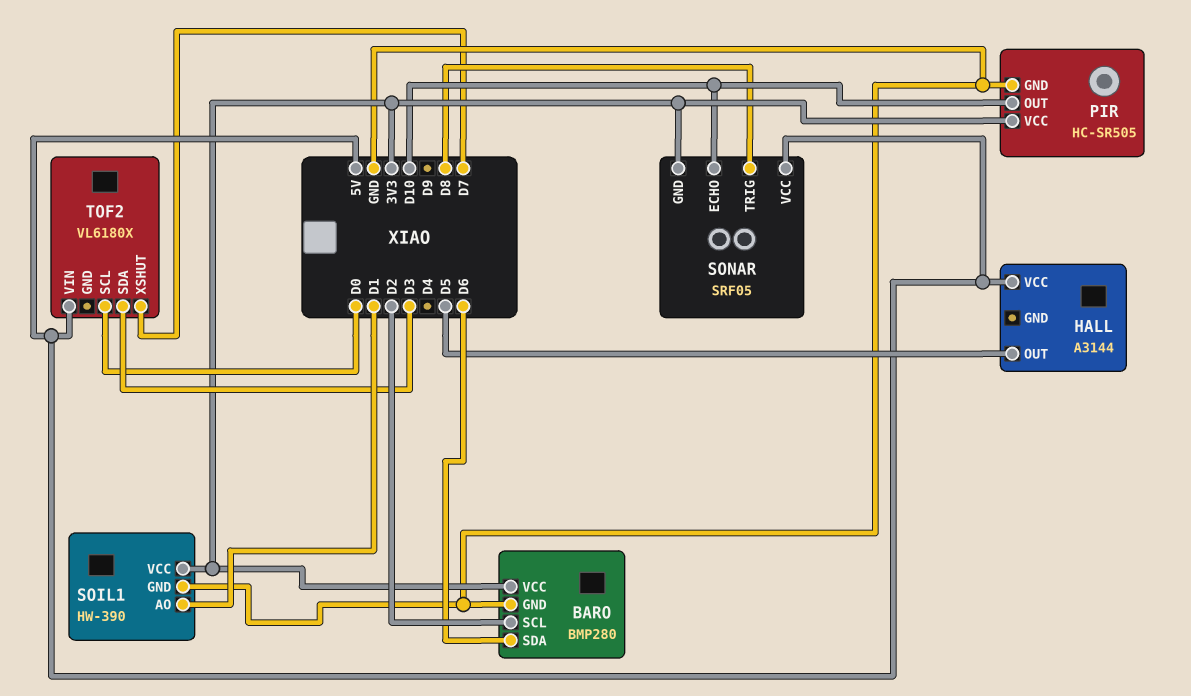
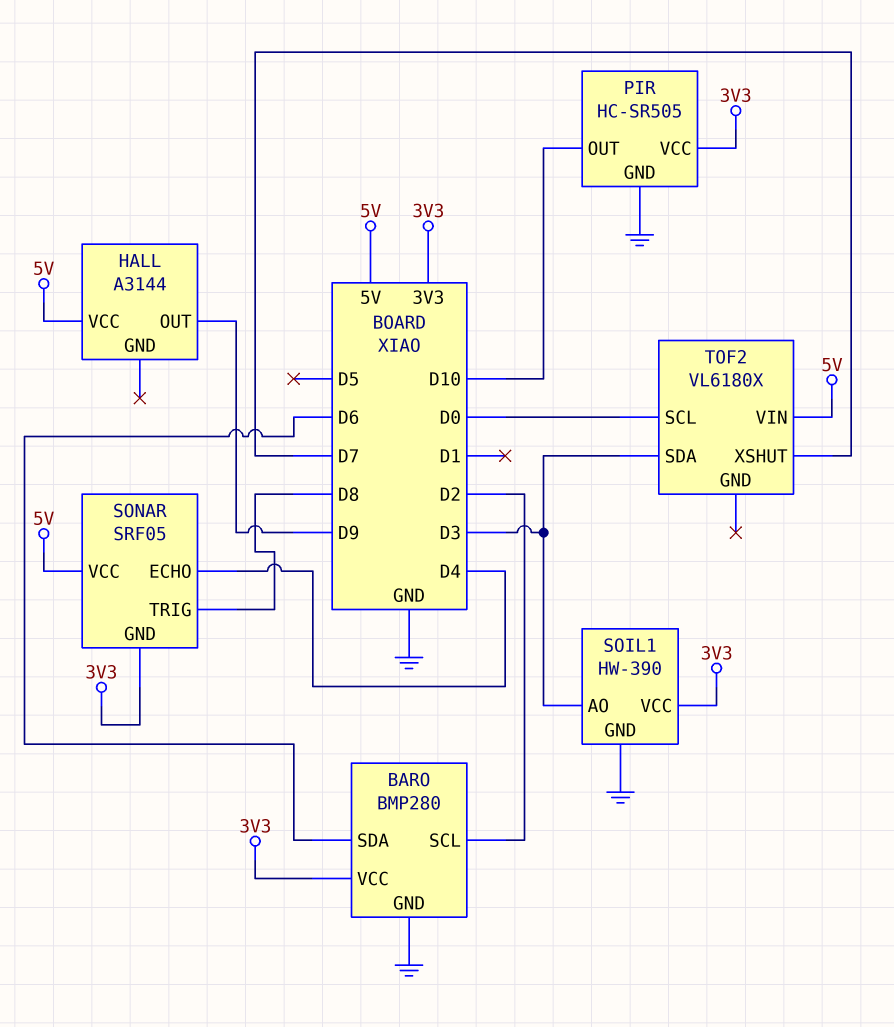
HALL pin OUT: D5 -> D9
SOIL1 pin AO: D1 -> D3
SONAR pin ECHO: D10 -> D4

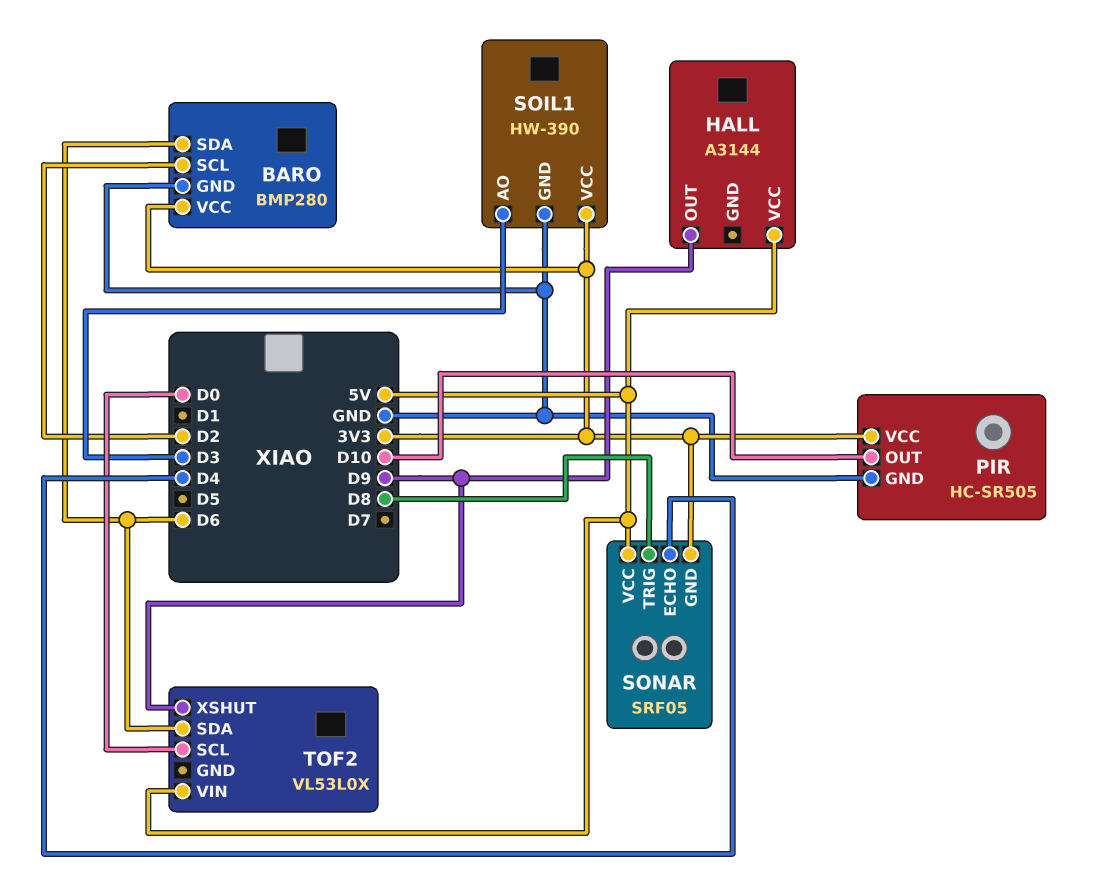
TOF2: VL6180X -> VL53L0X
TOF2 pin SDA: D3 -> D6
TOF2 pin XSHUT: D7 -> D9

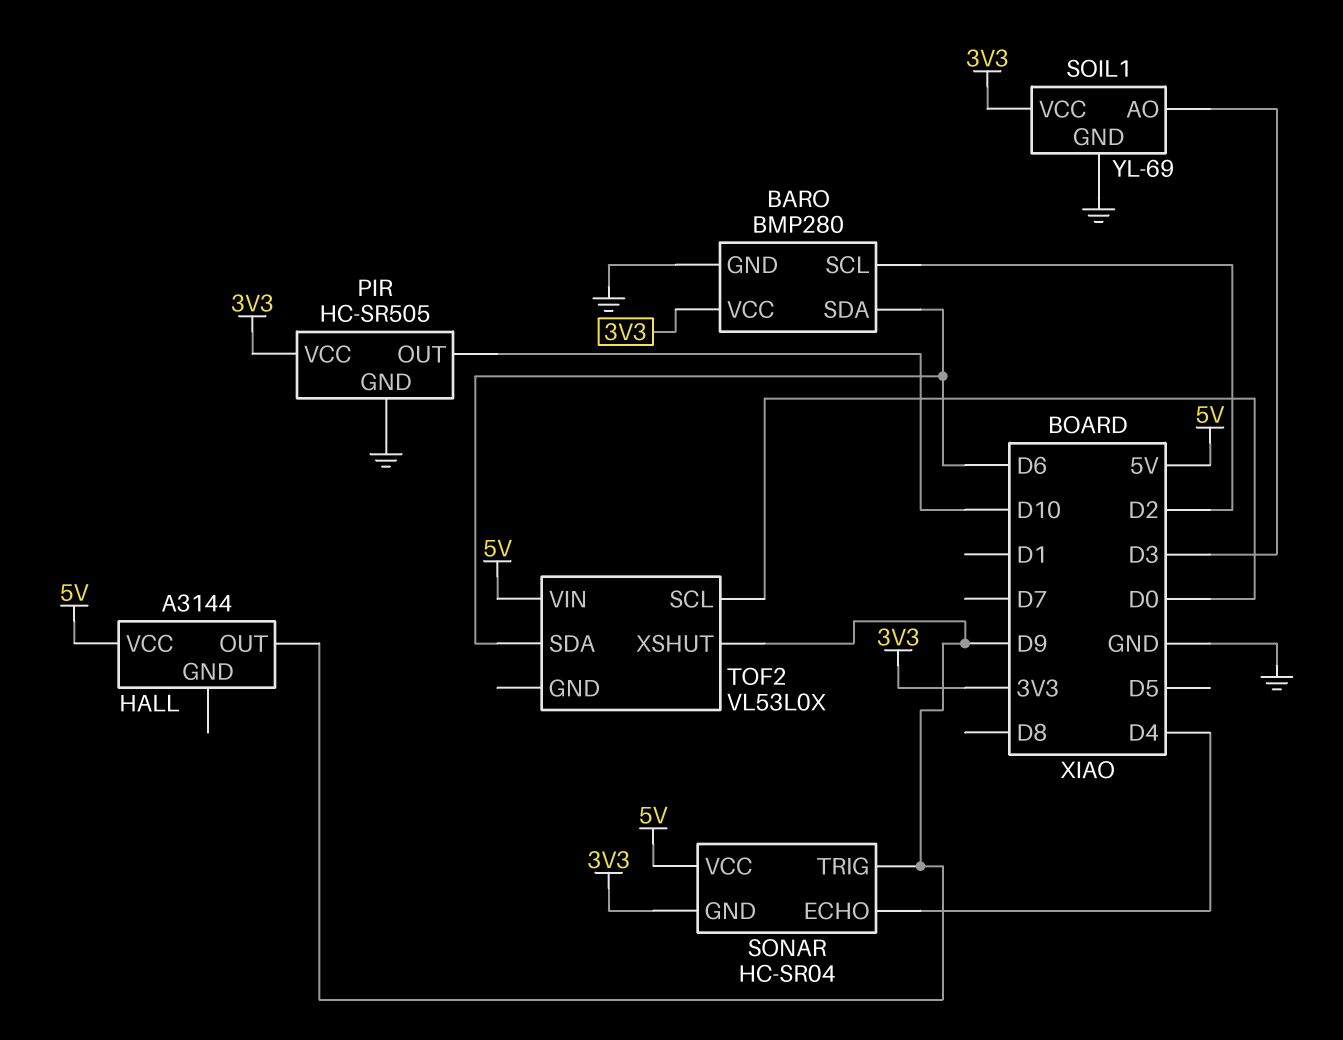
SOIL1: HW-390 -> YL-69
SONAR: SRF05 -> HC-SR04
SONAR pin TRIG: D8 -> D9

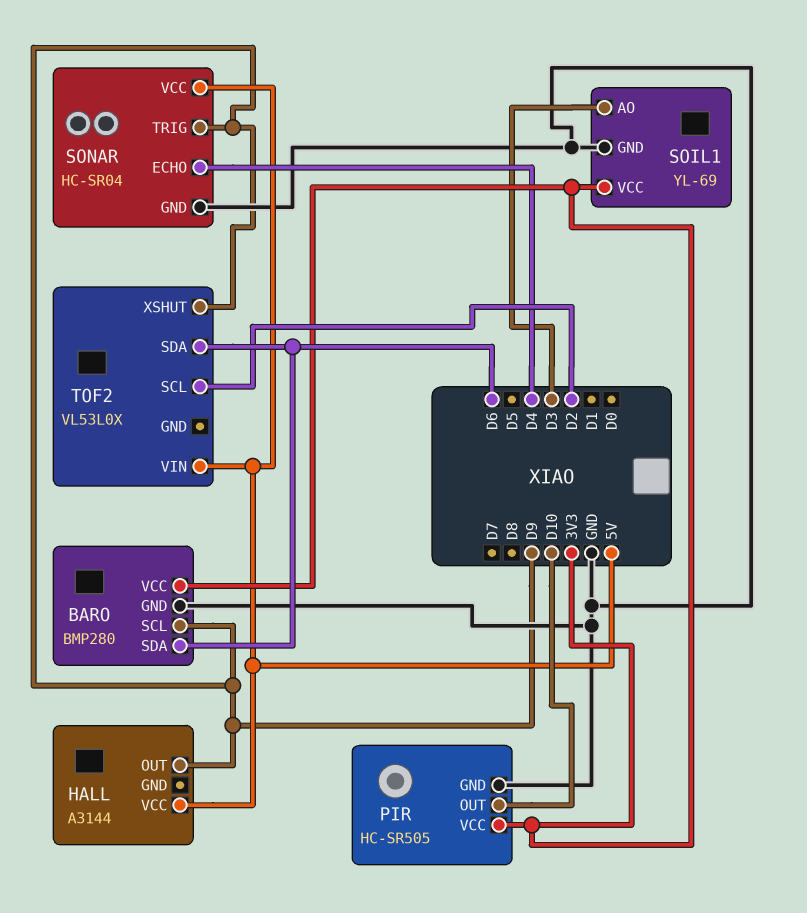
BARO pin SCL: D2 -> D9
SONAR pin GND: 3V3 -> GND
TOF2 pin SCL: D0 -> D2

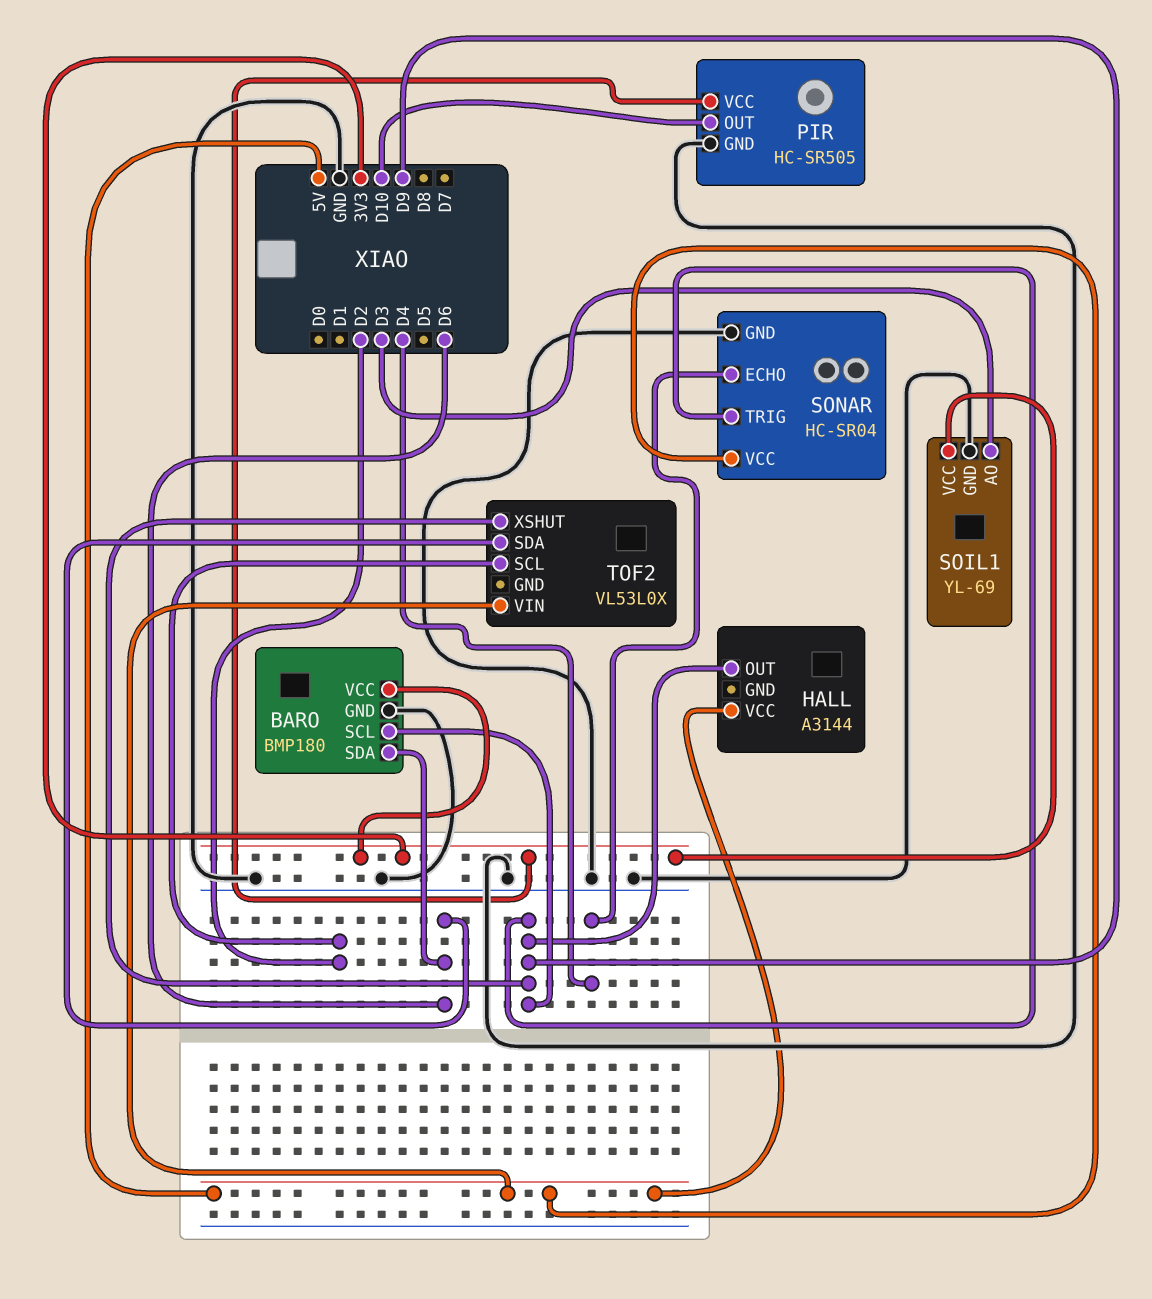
BARO: BMP280 -> BMP180

